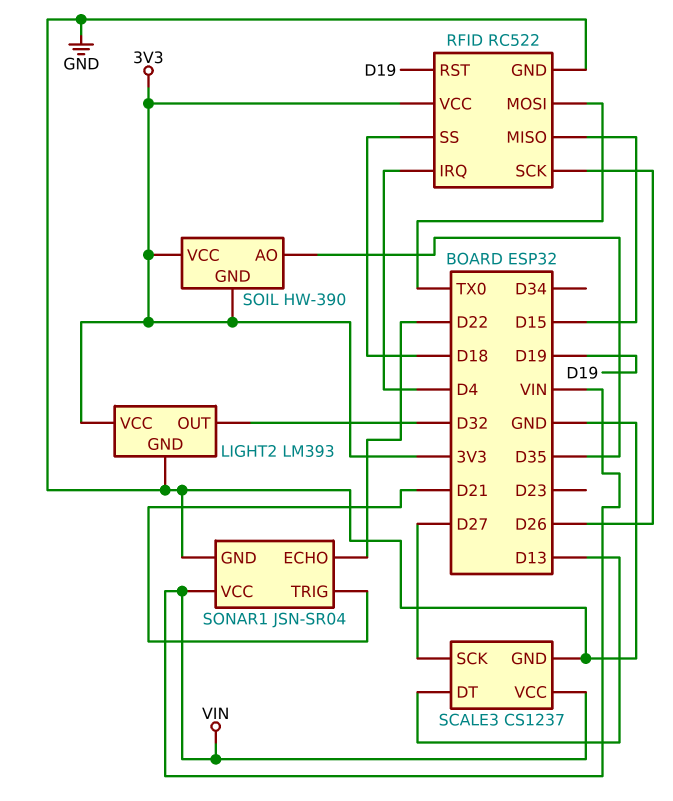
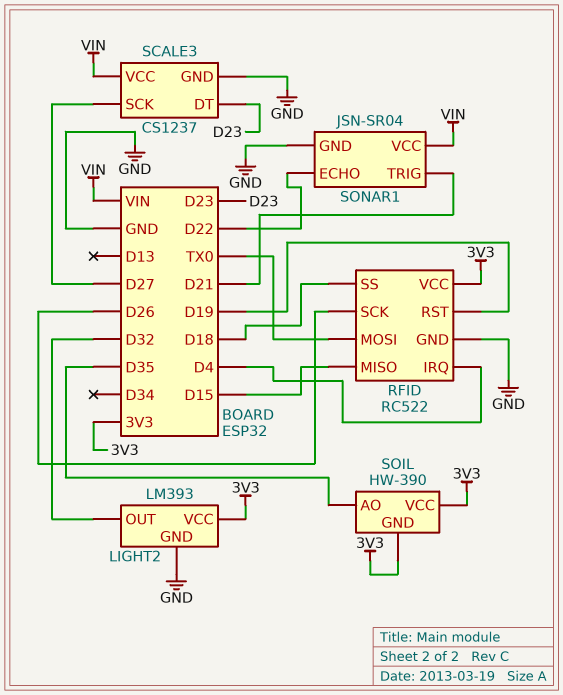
SCALE3 pin DT: D13 -> D23

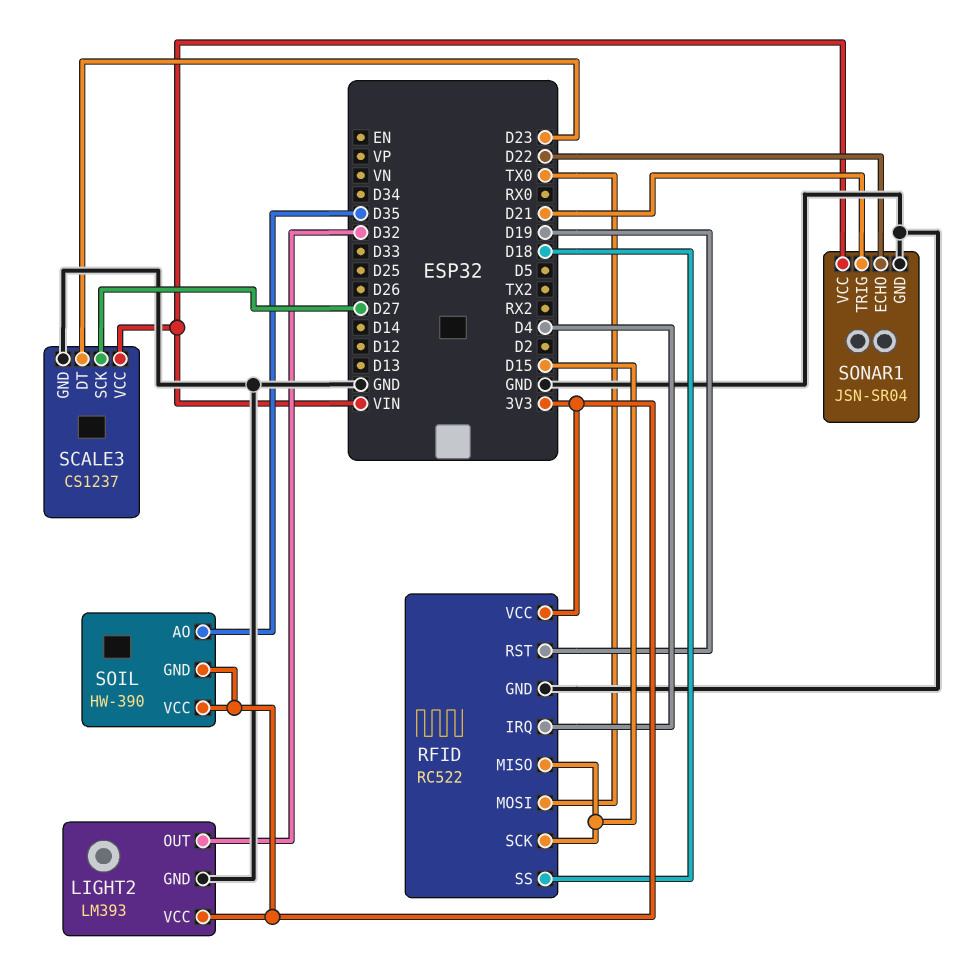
RFID pin SCK: D26 -> D15

